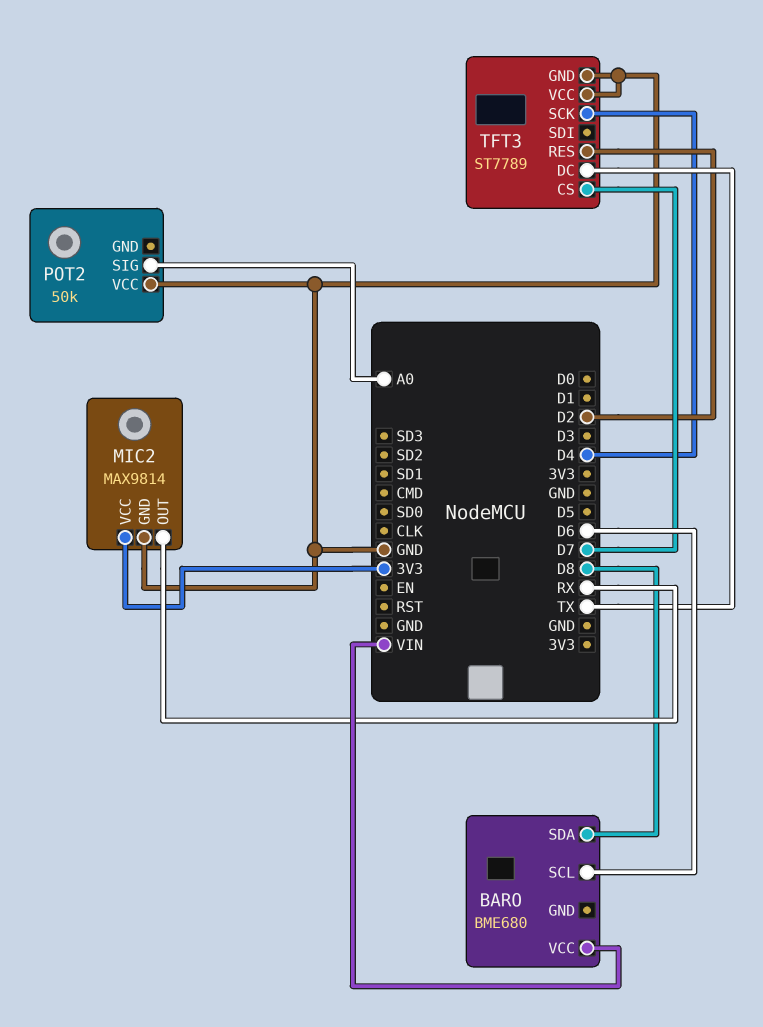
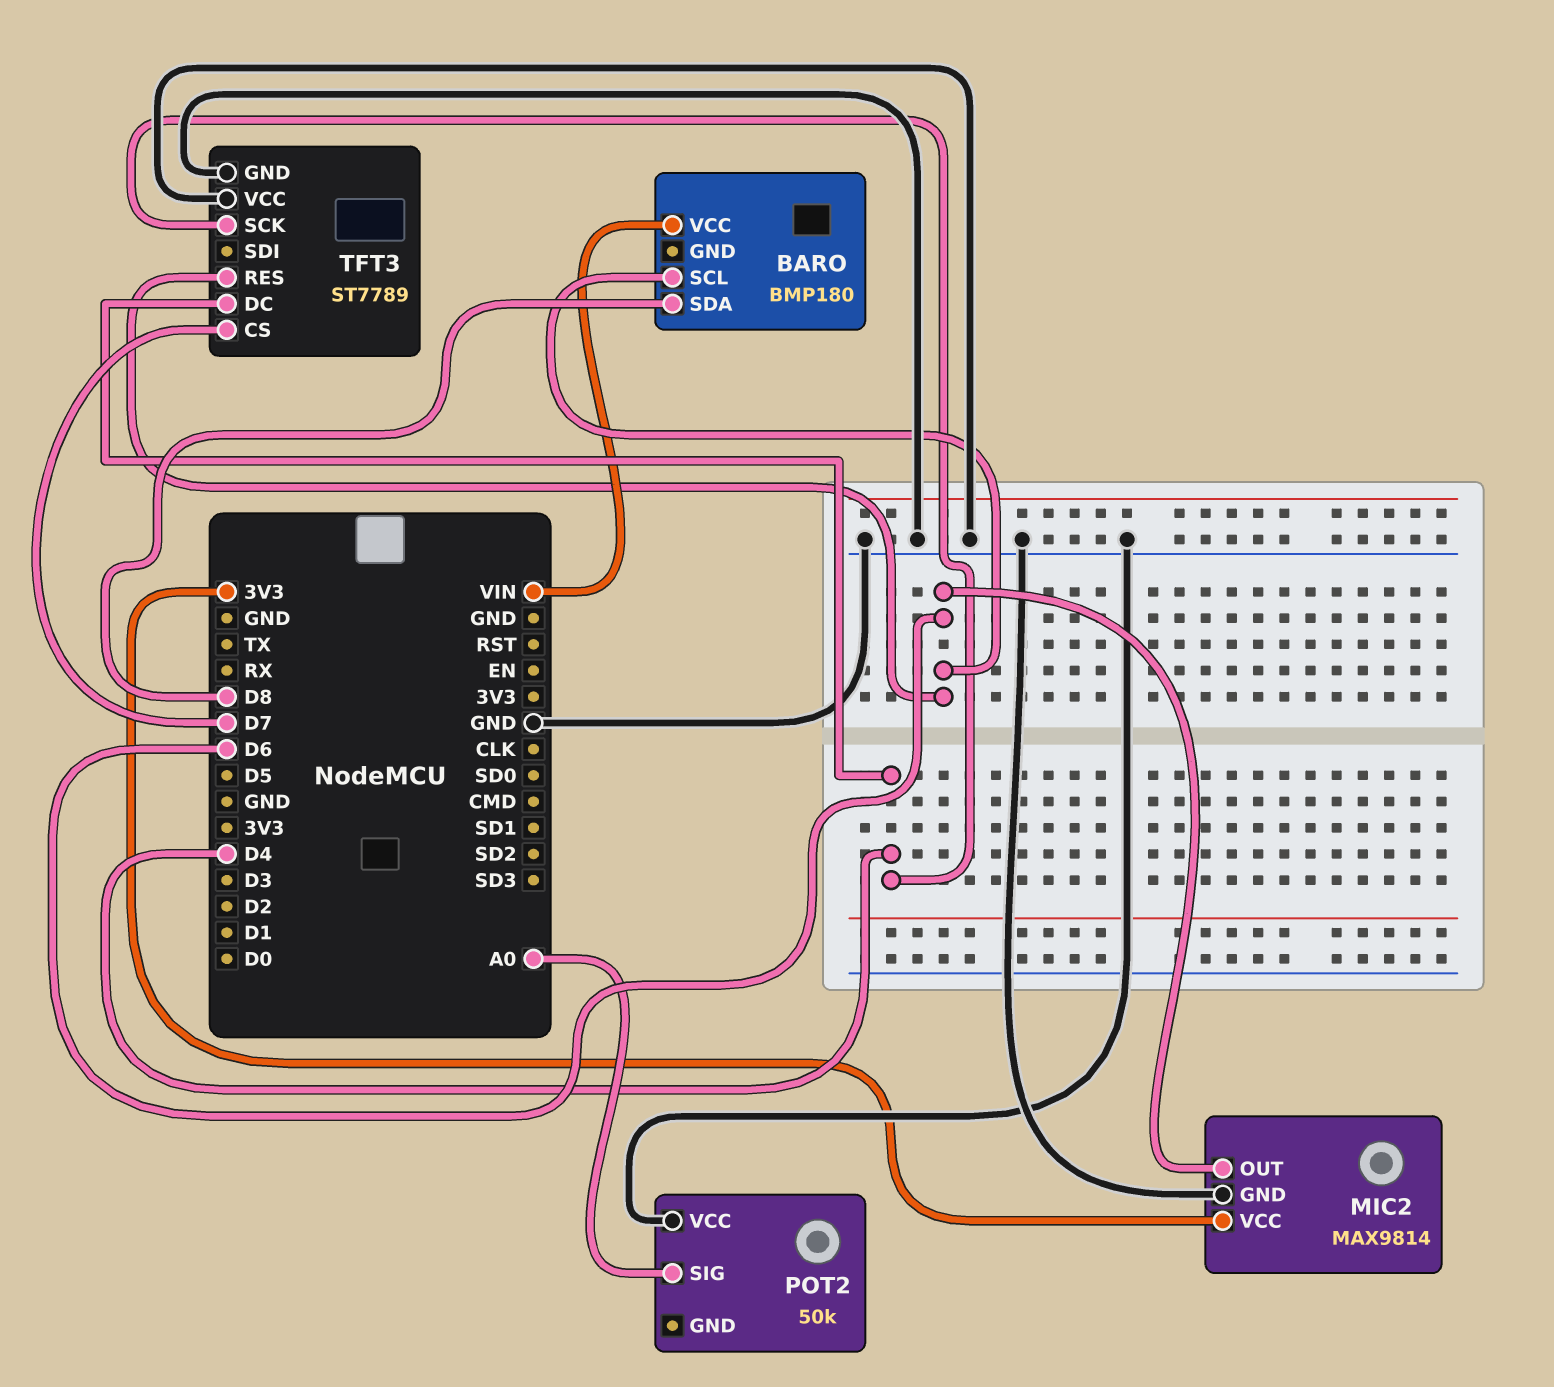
BARO: BME680 -> BMP180
MIC2 pin OUT: RX -> D6
TFT3 pin DC: TX -> D4
TFT3 pin RES: D2 -> D6

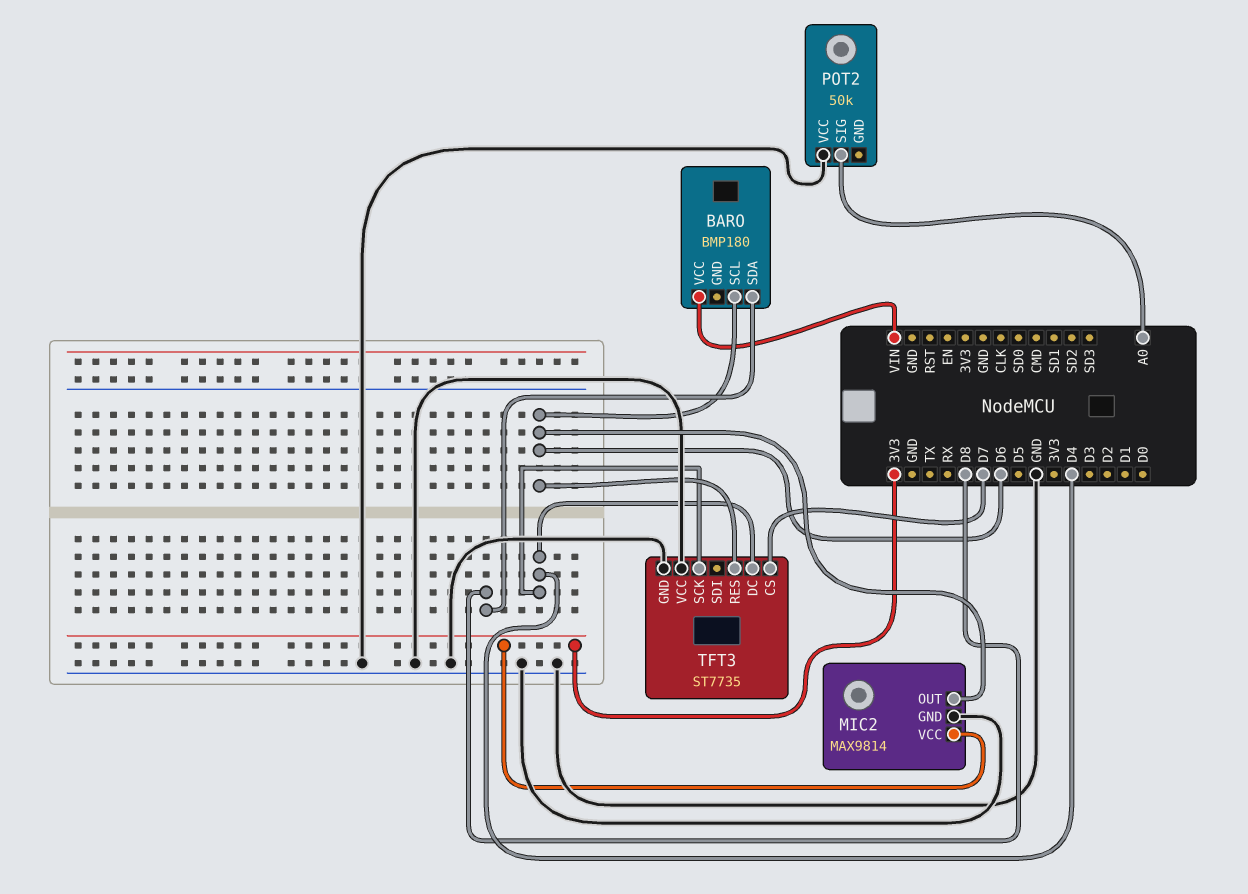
TFT3: ST7789 -> ST7735

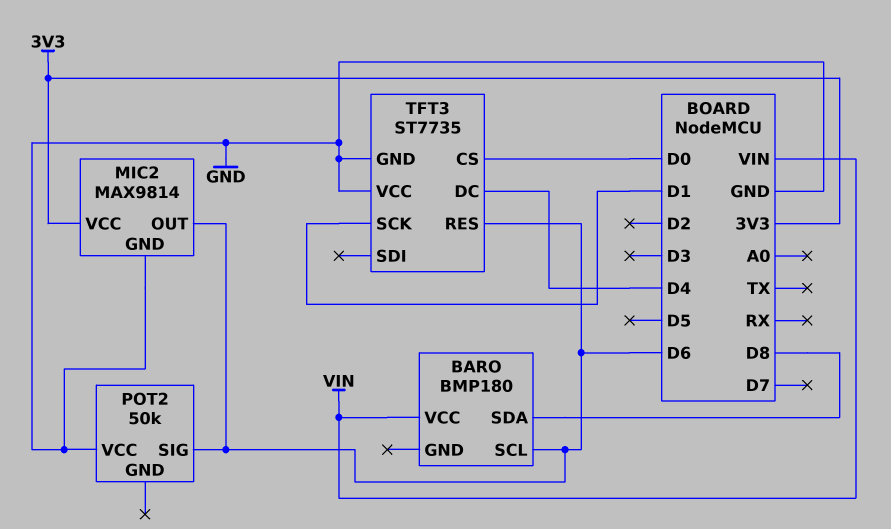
POT2 pin SIG: A0 -> D6
TFT3 pin CS: D7 -> D0
TFT3 pin SCK: D4 -> D1

